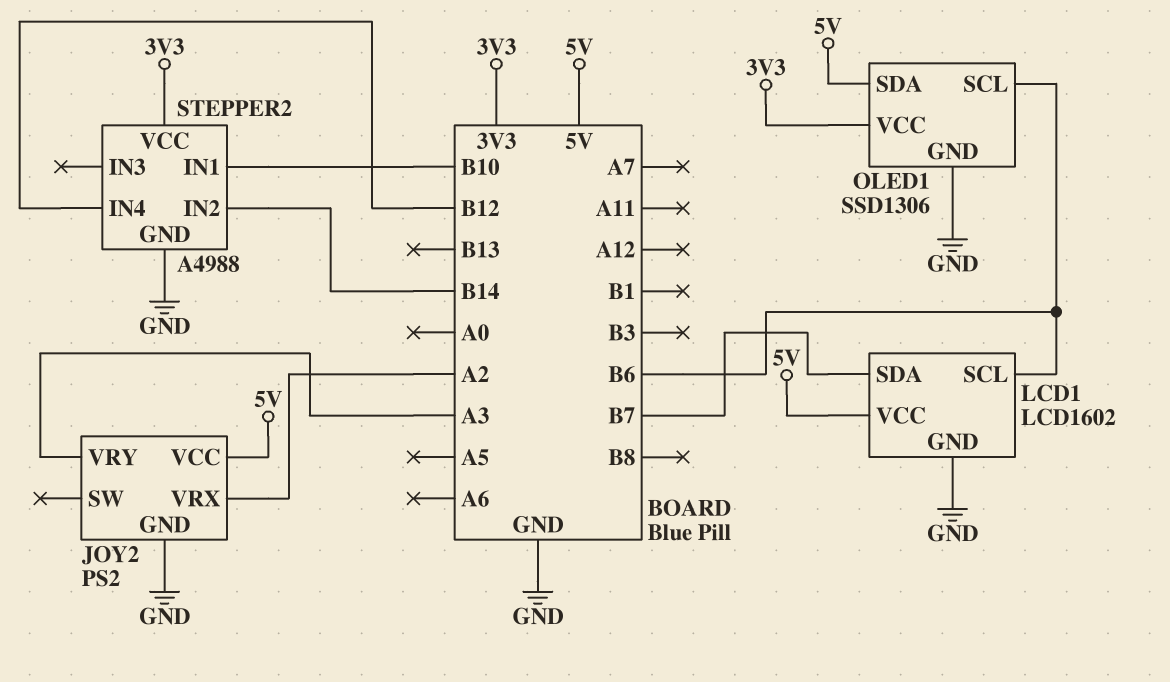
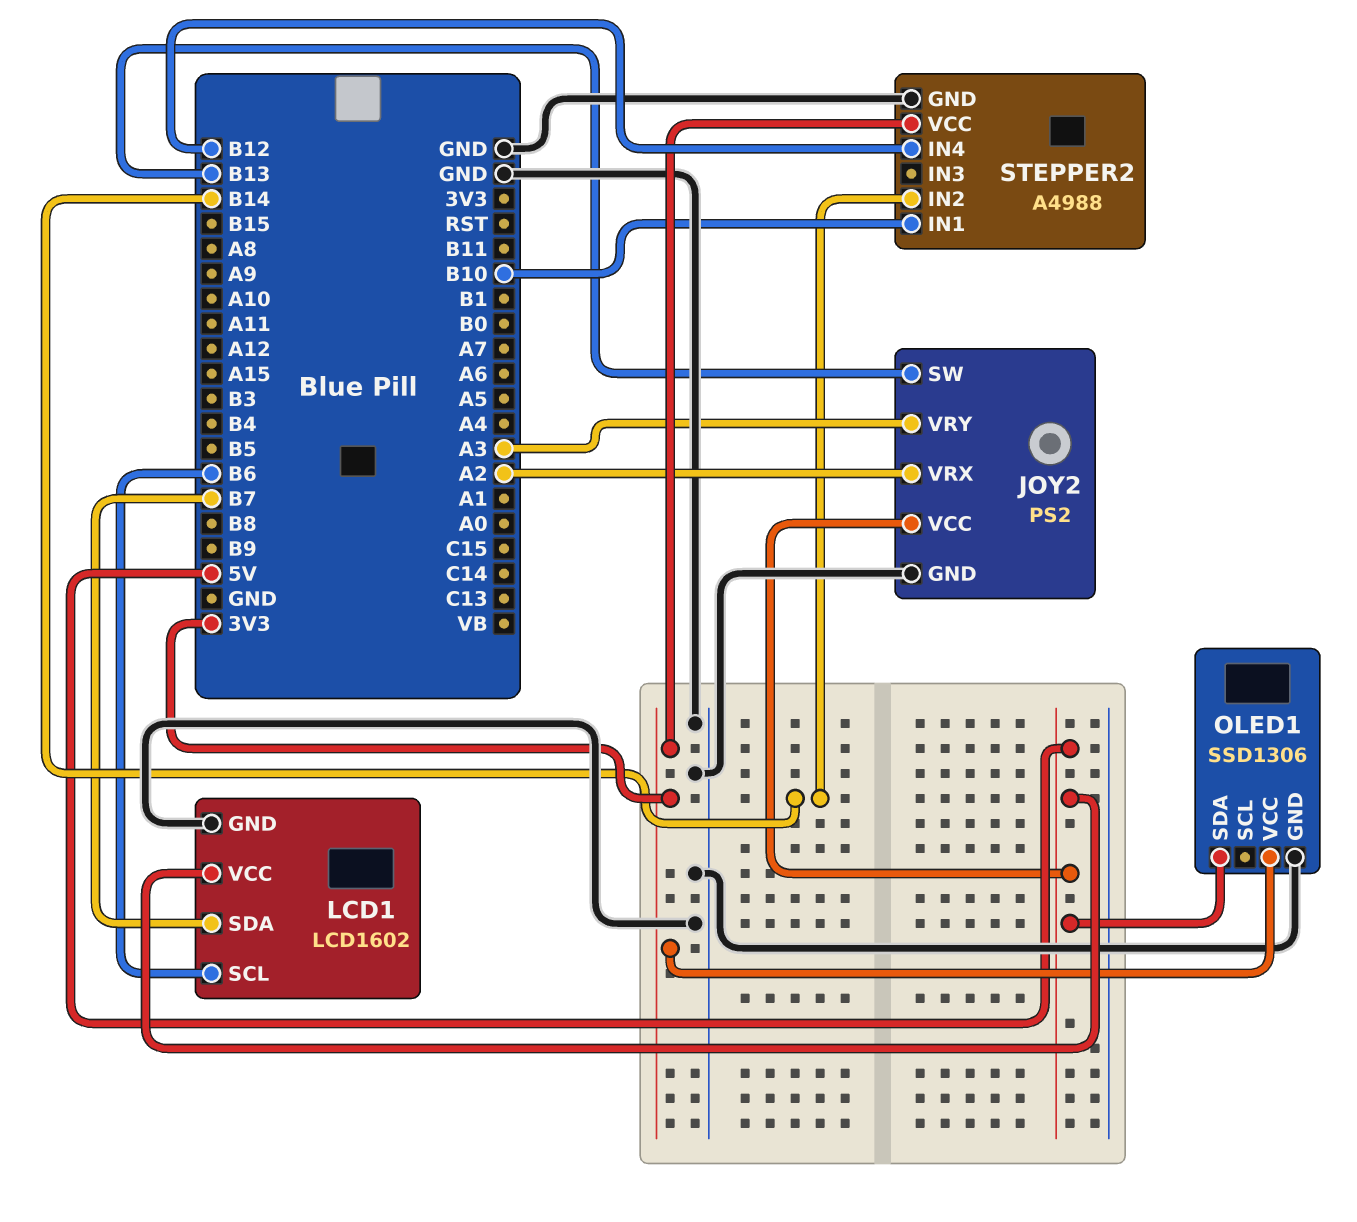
JOY2 pin SW: none -> B13
OLED1 pin SCL: B6 -> none

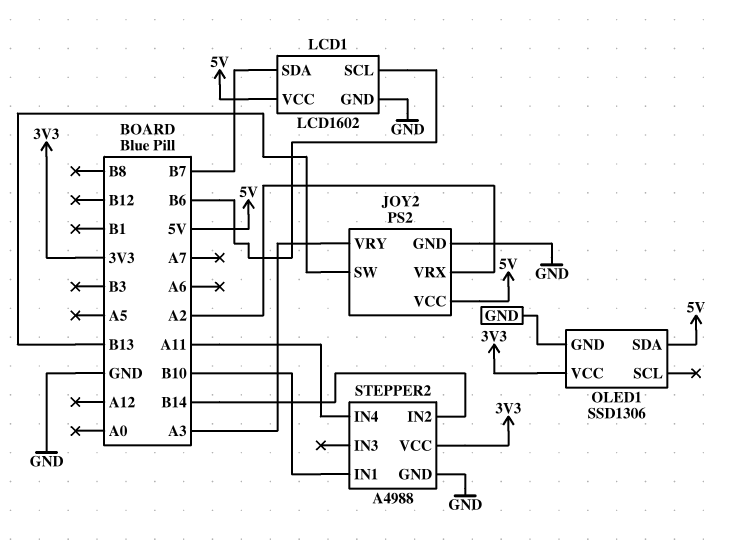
STEPPER2 pin IN4: B12 -> A11

